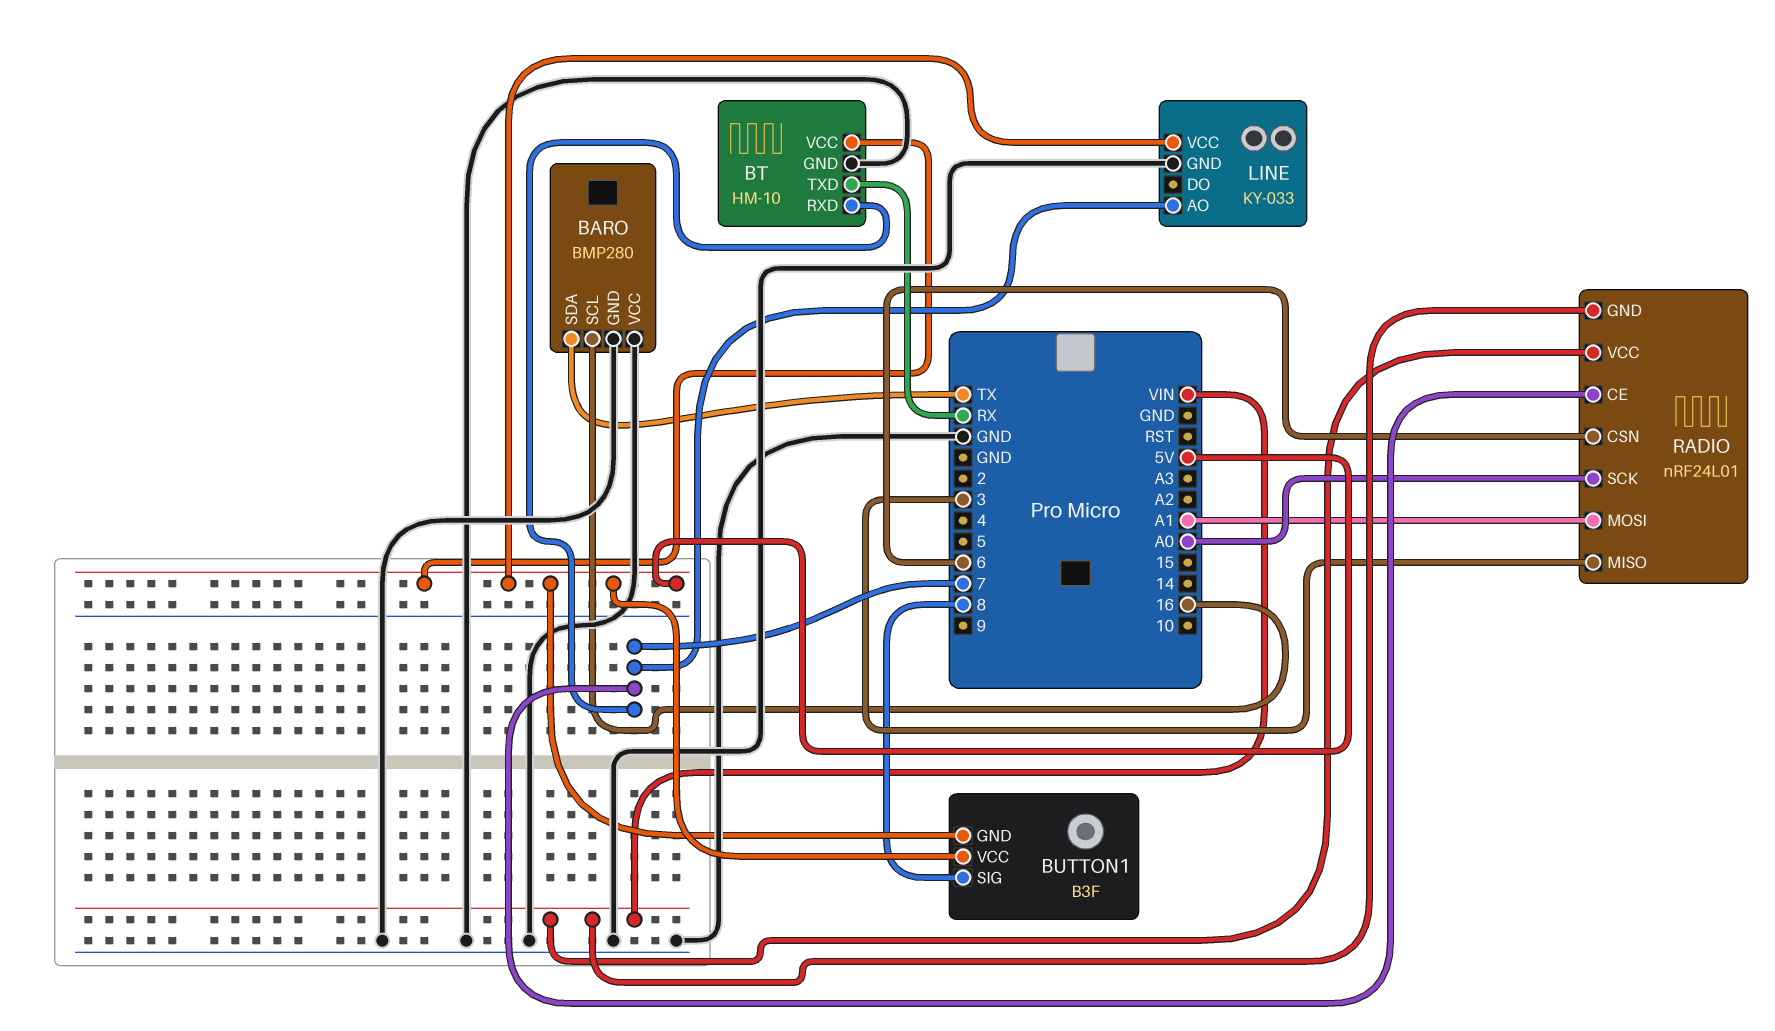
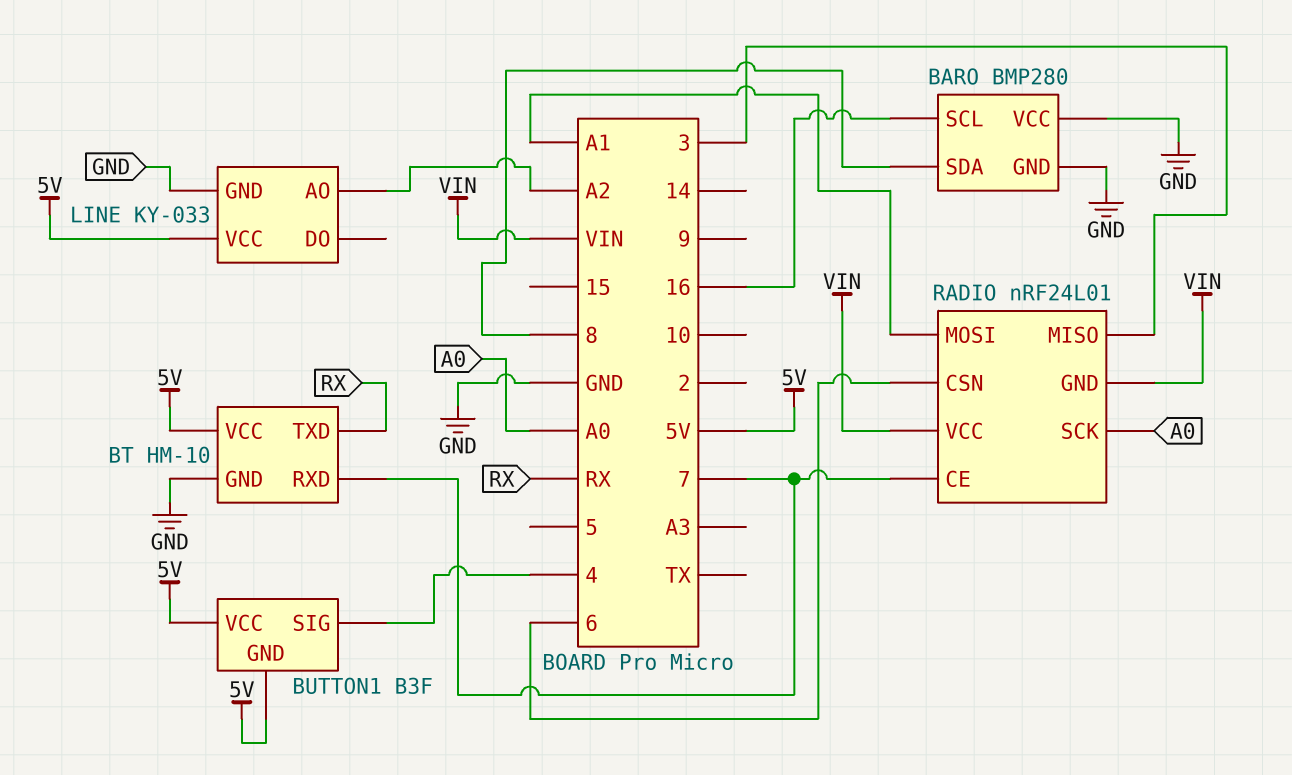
BARO pin SDA: TX -> 8
BUTTON1 pin SIG: 8 -> 4
LINE pin AO: 7 -> A2

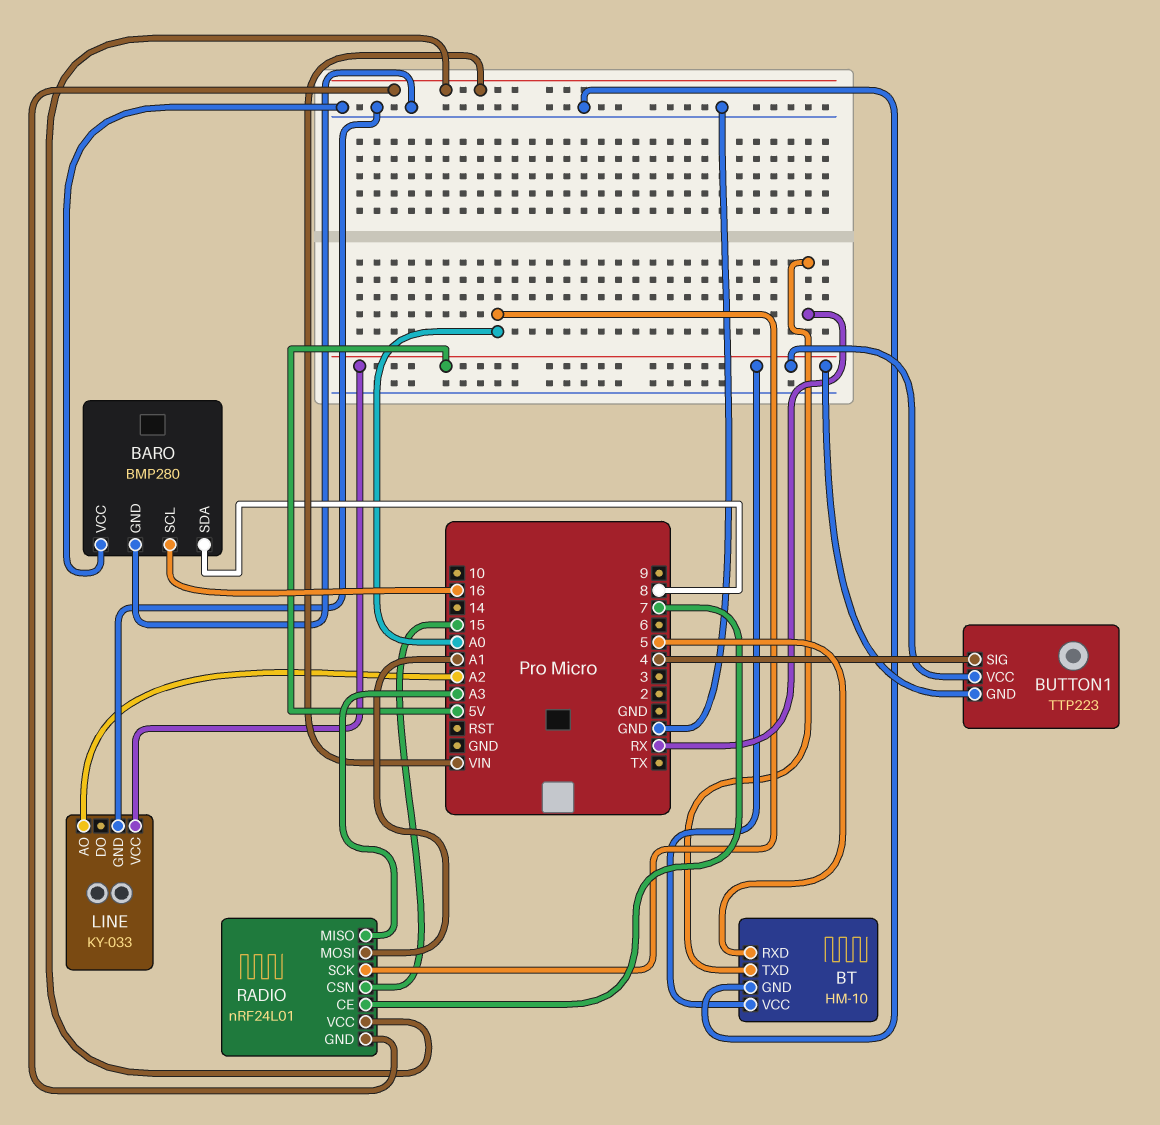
BT pin RXD: 7 -> 5
BUTTON1: B3F -> TTP223
RADIO pin CSN: 6 -> 15
RADIO pin MISO: 3 -> A3

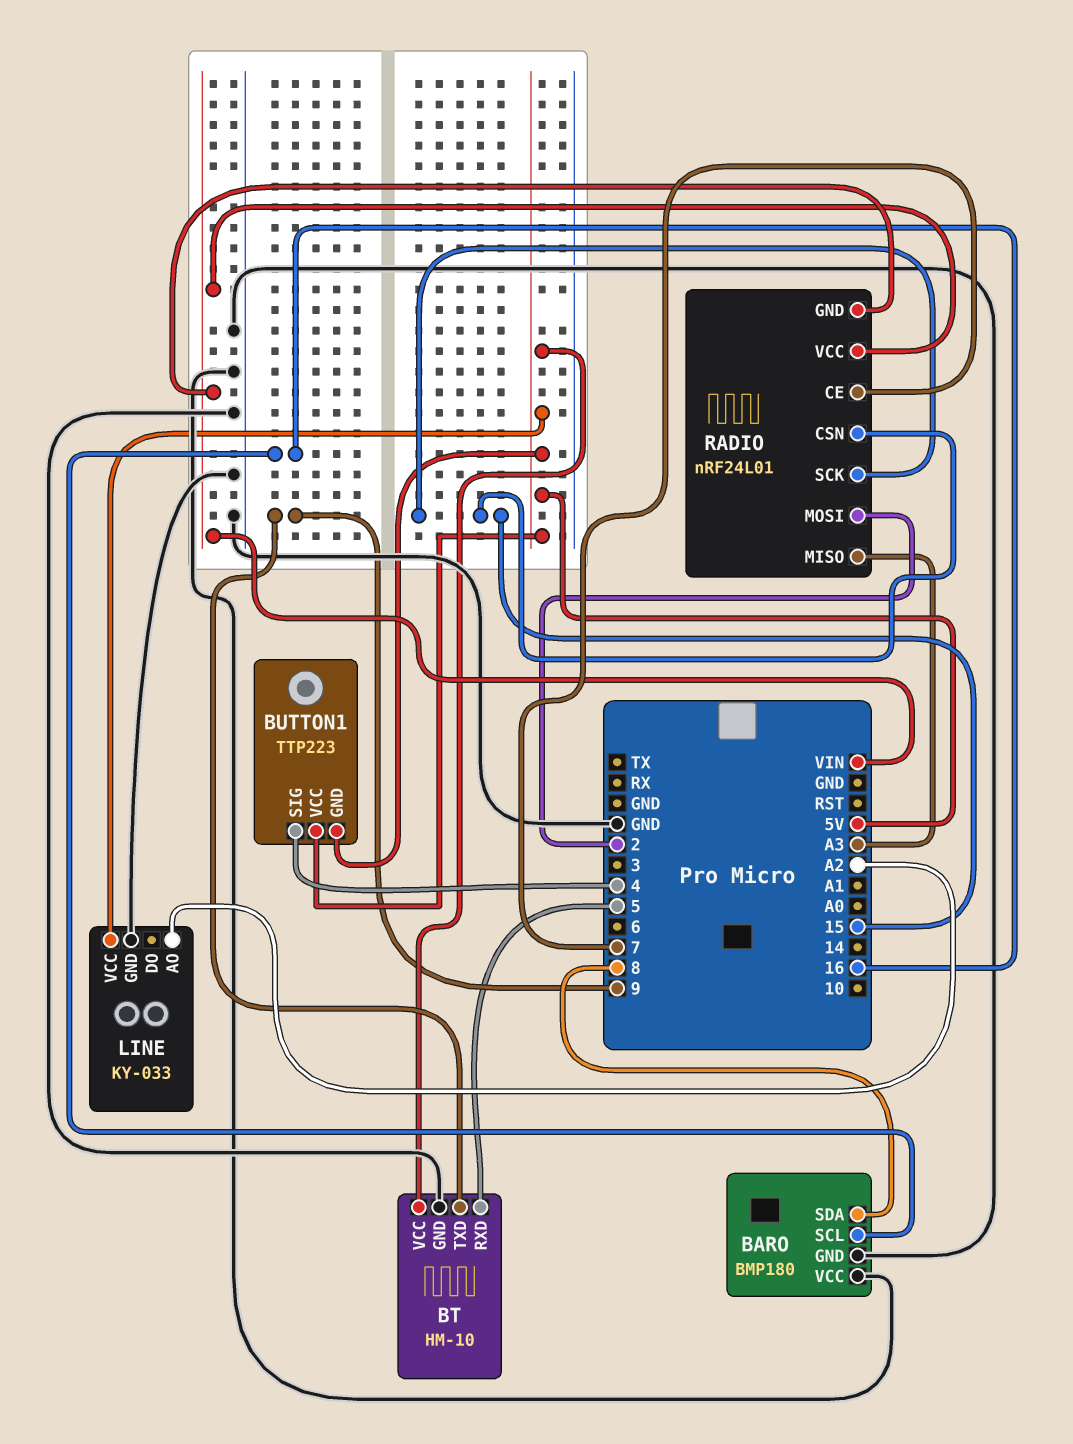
BARO: BMP280 -> BMP180
BT pin TXD: RX -> 9
RADIO pin MOSI: A1 -> 2
RADIO pin SCK: A0 -> 15

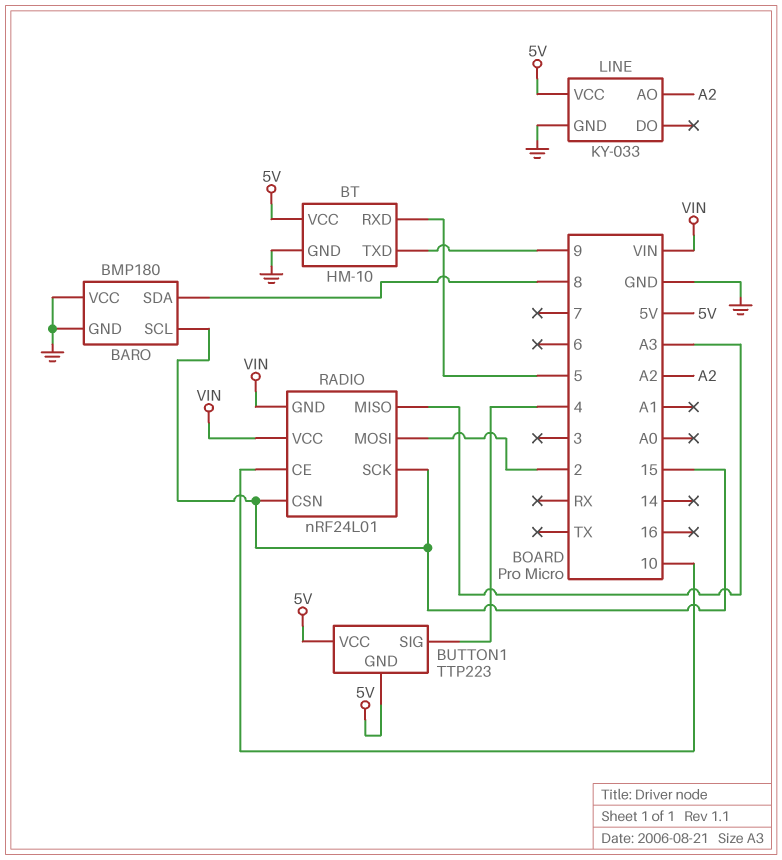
BARO pin SCL: 16 -> 15
RADIO pin CE: 7 -> 10

